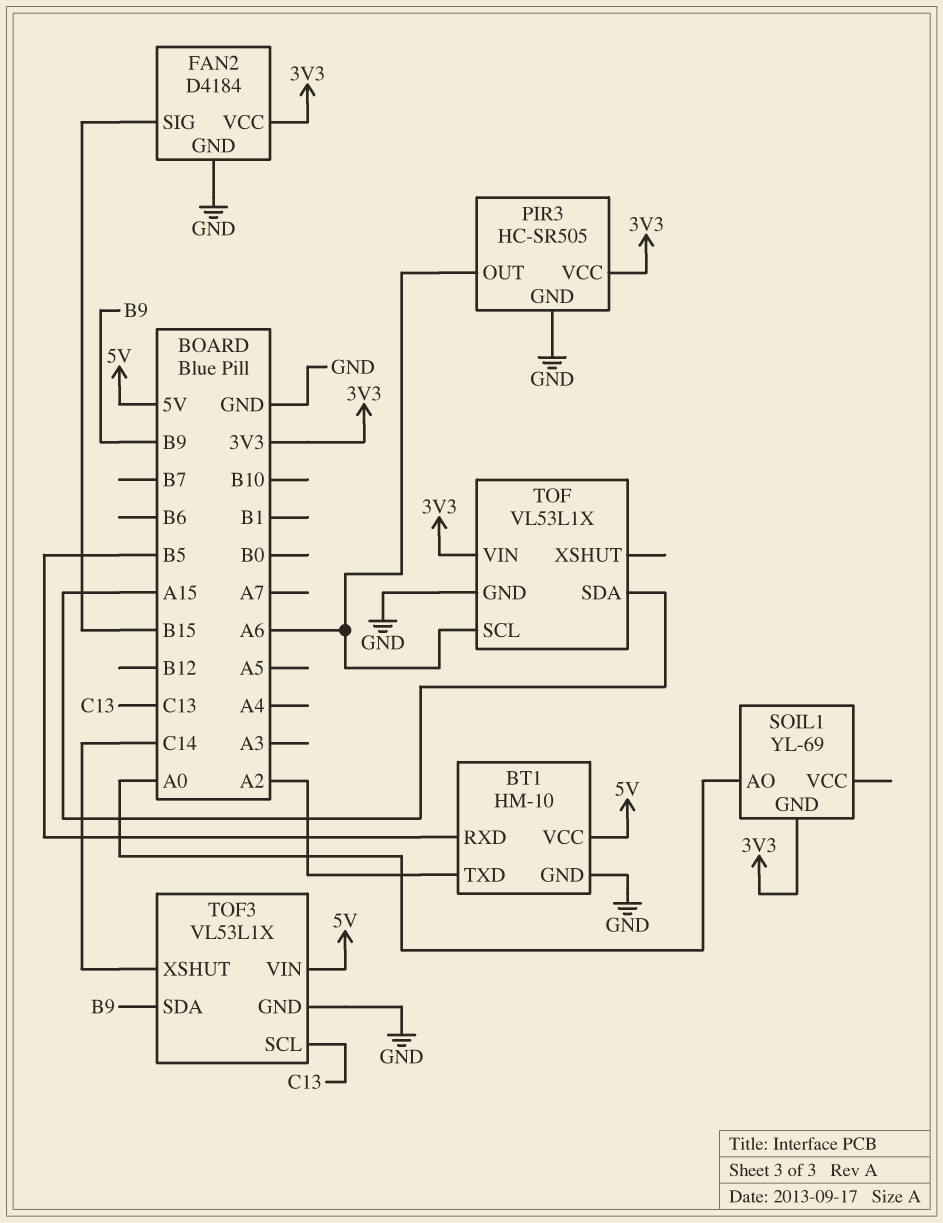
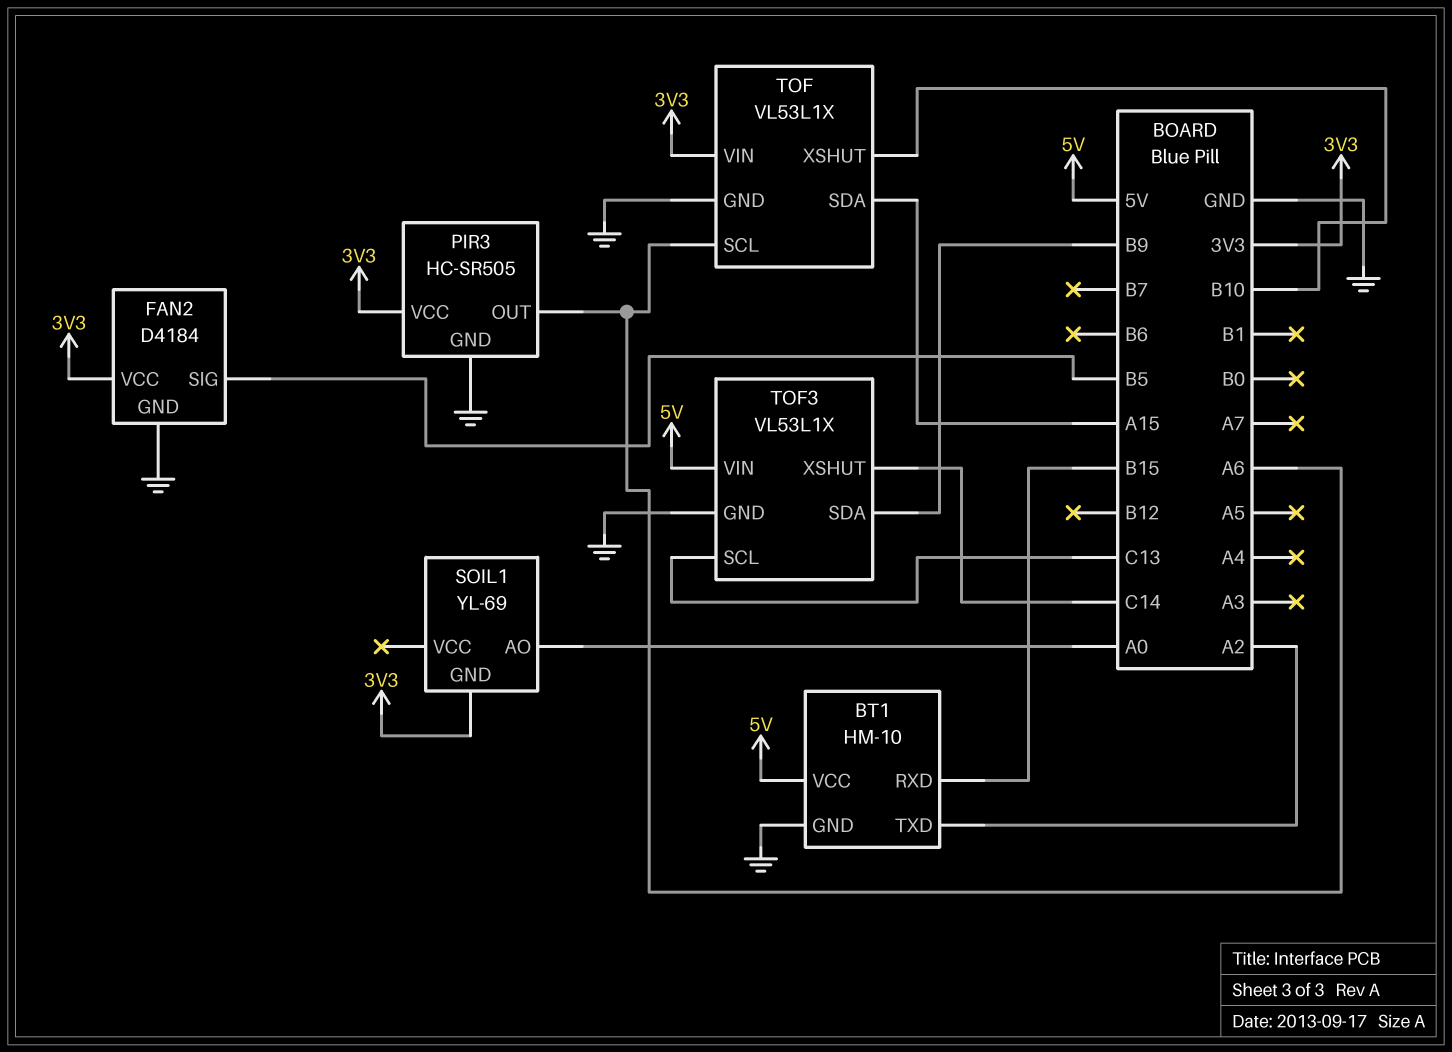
BT1 pin RXD: B5 -> B15
FAN2 pin SIG: B15 -> B5
TOF pin XSHUT: none -> B10

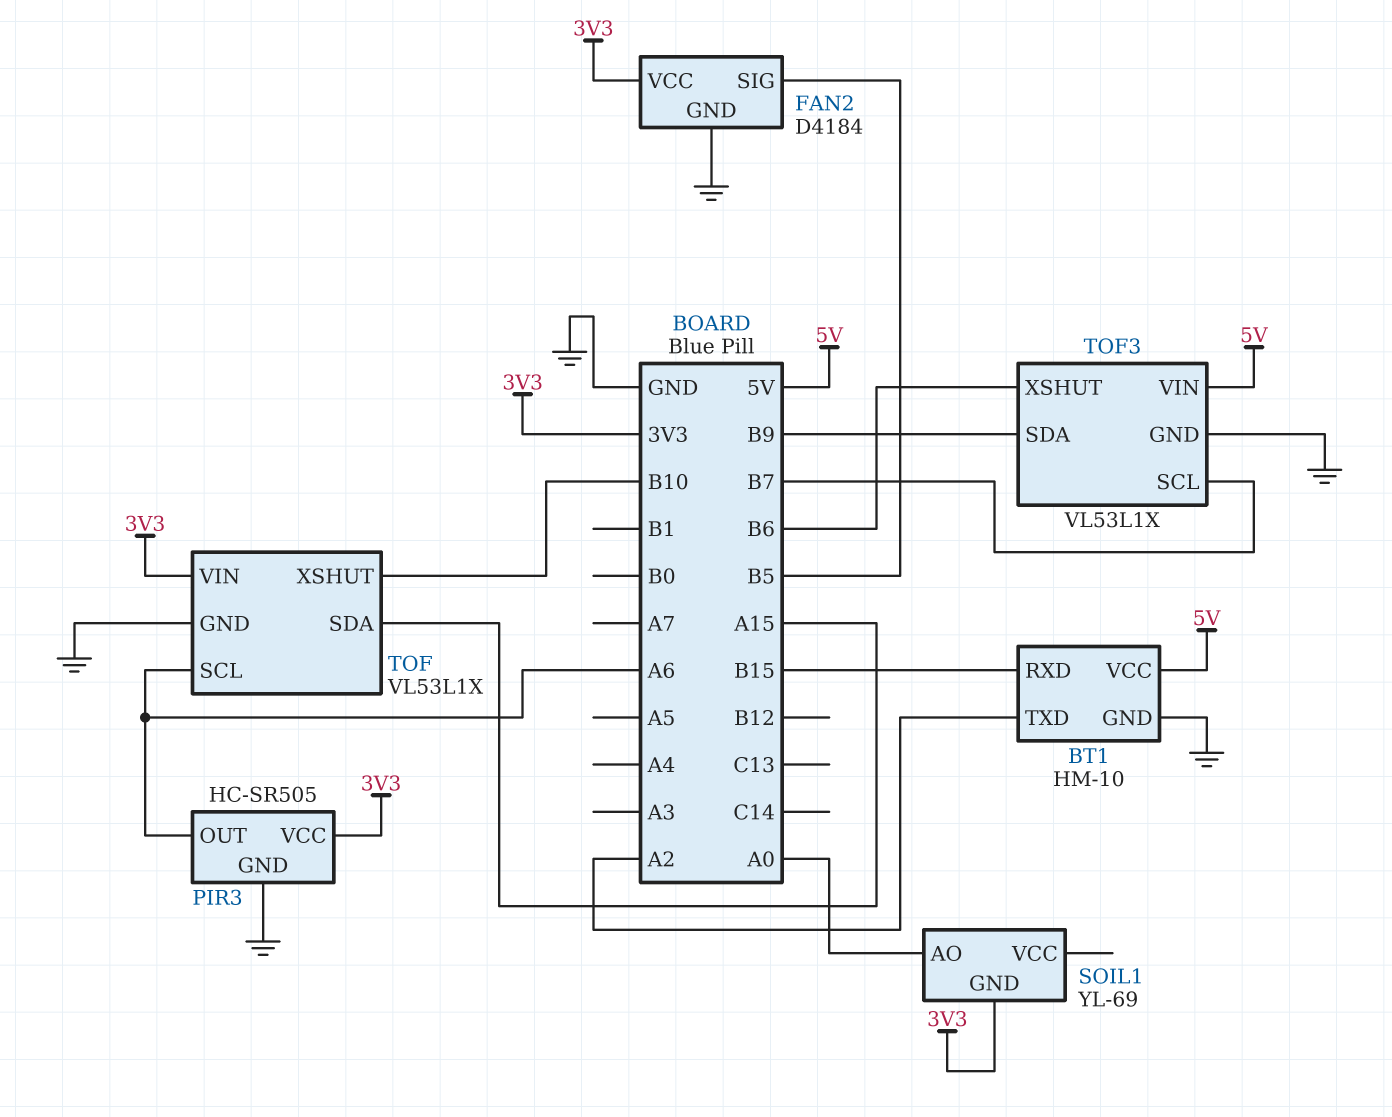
TOF3 pin SCL: C13 -> B7
TOF3 pin XSHUT: C14 -> B6

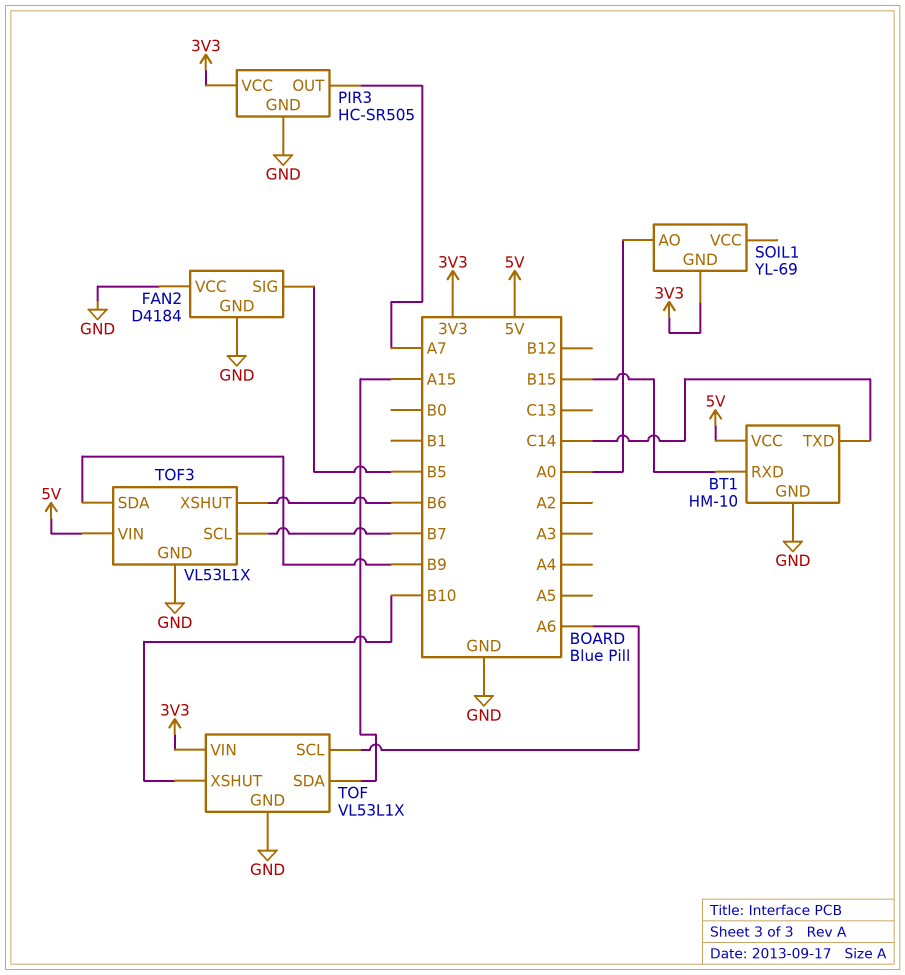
BT1 pin TXD: A2 -> C14
FAN2 pin VCC: 3V3 -> GND
PIR3 pin OUT: A6 -> A7

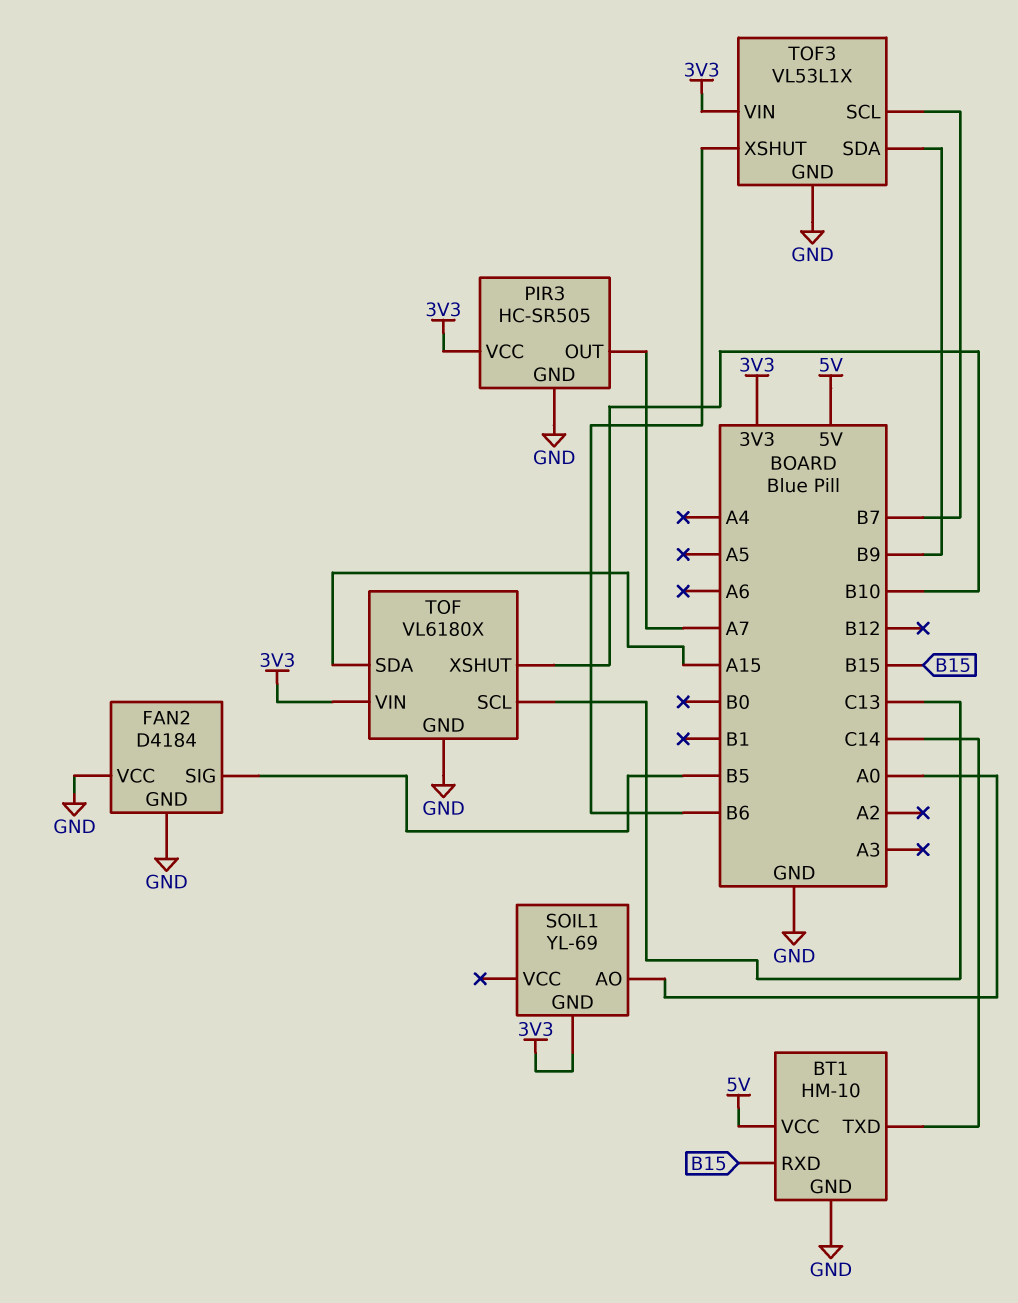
TOF: VL53L1X -> VL6180X
TOF pin SCL: A6 -> C13
TOF3 pin VIN: 5V -> 3V3

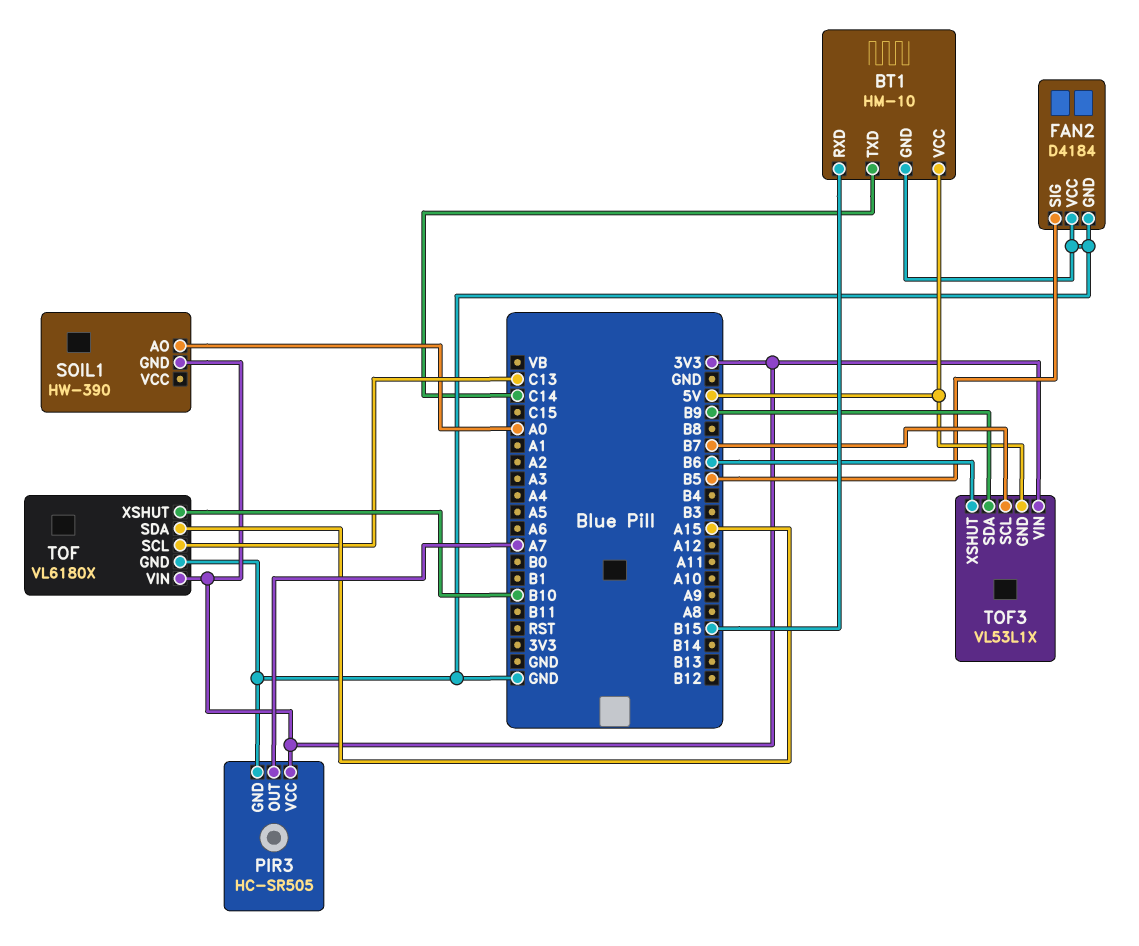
SOIL1: YL-69 -> HW-390
TOF3 pin GND: GND -> 5V

